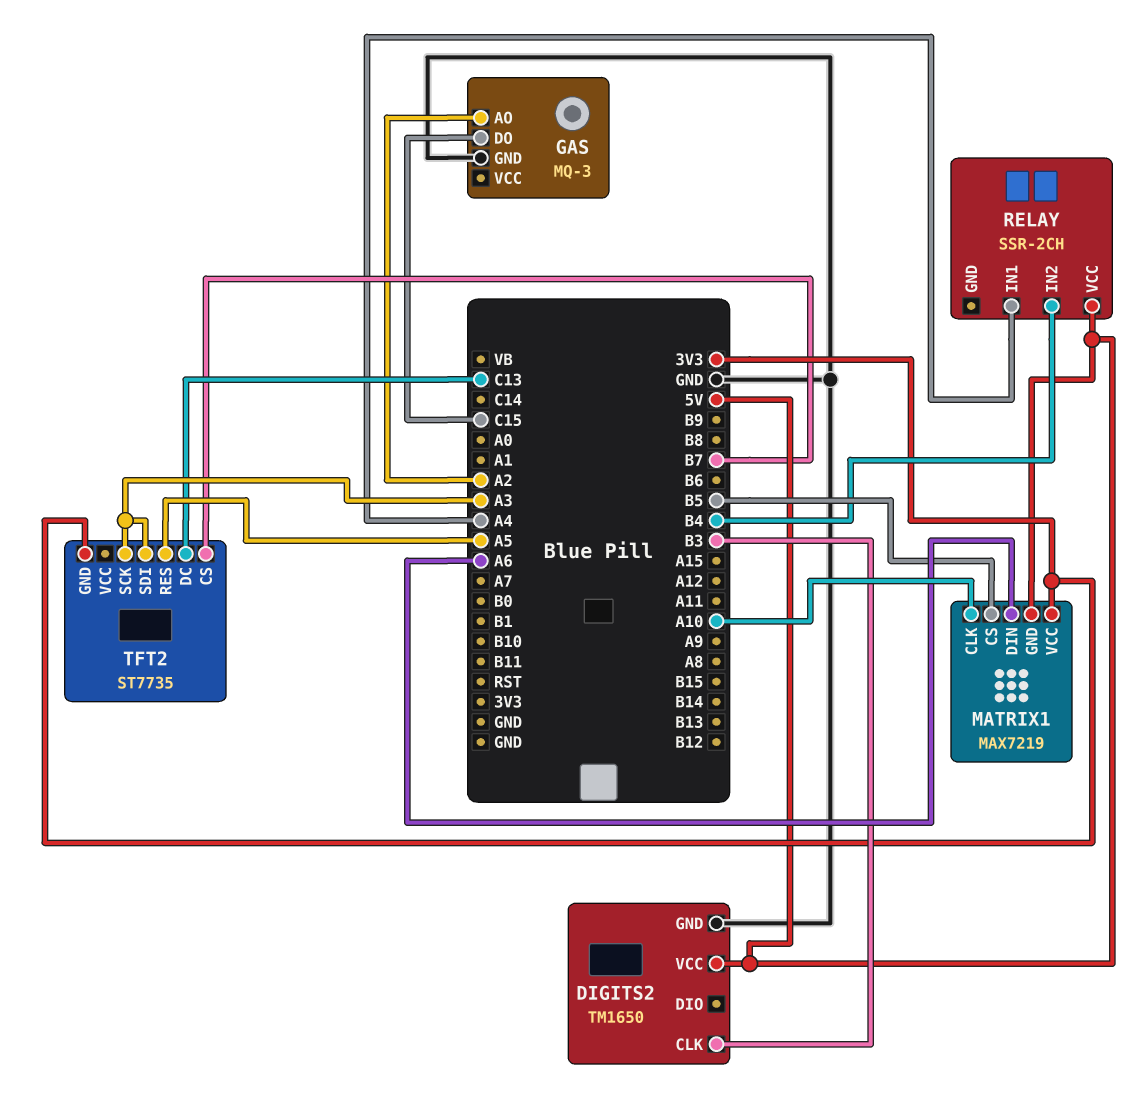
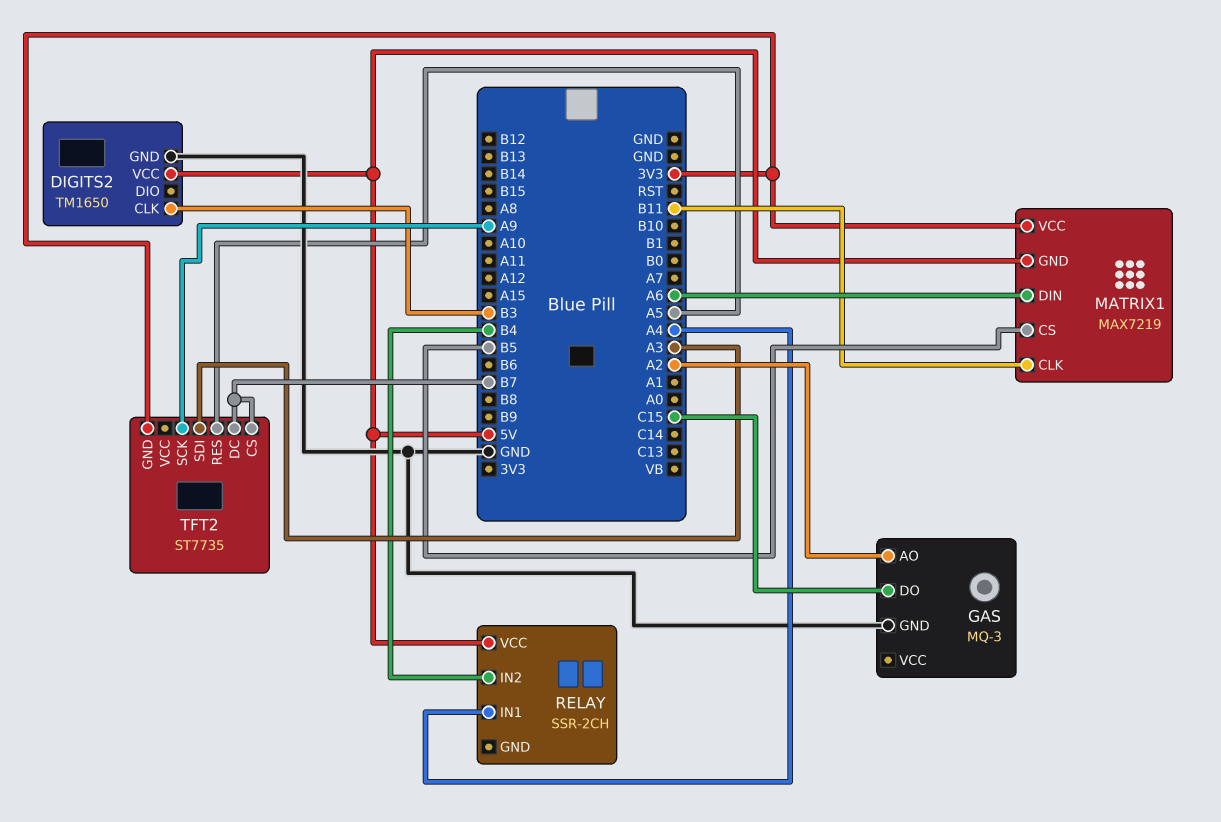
MATRIX1 pin CLK: A10 -> B11
TFT2 pin DC: C13 -> B7
TFT2 pin SCK: A3 -> A9

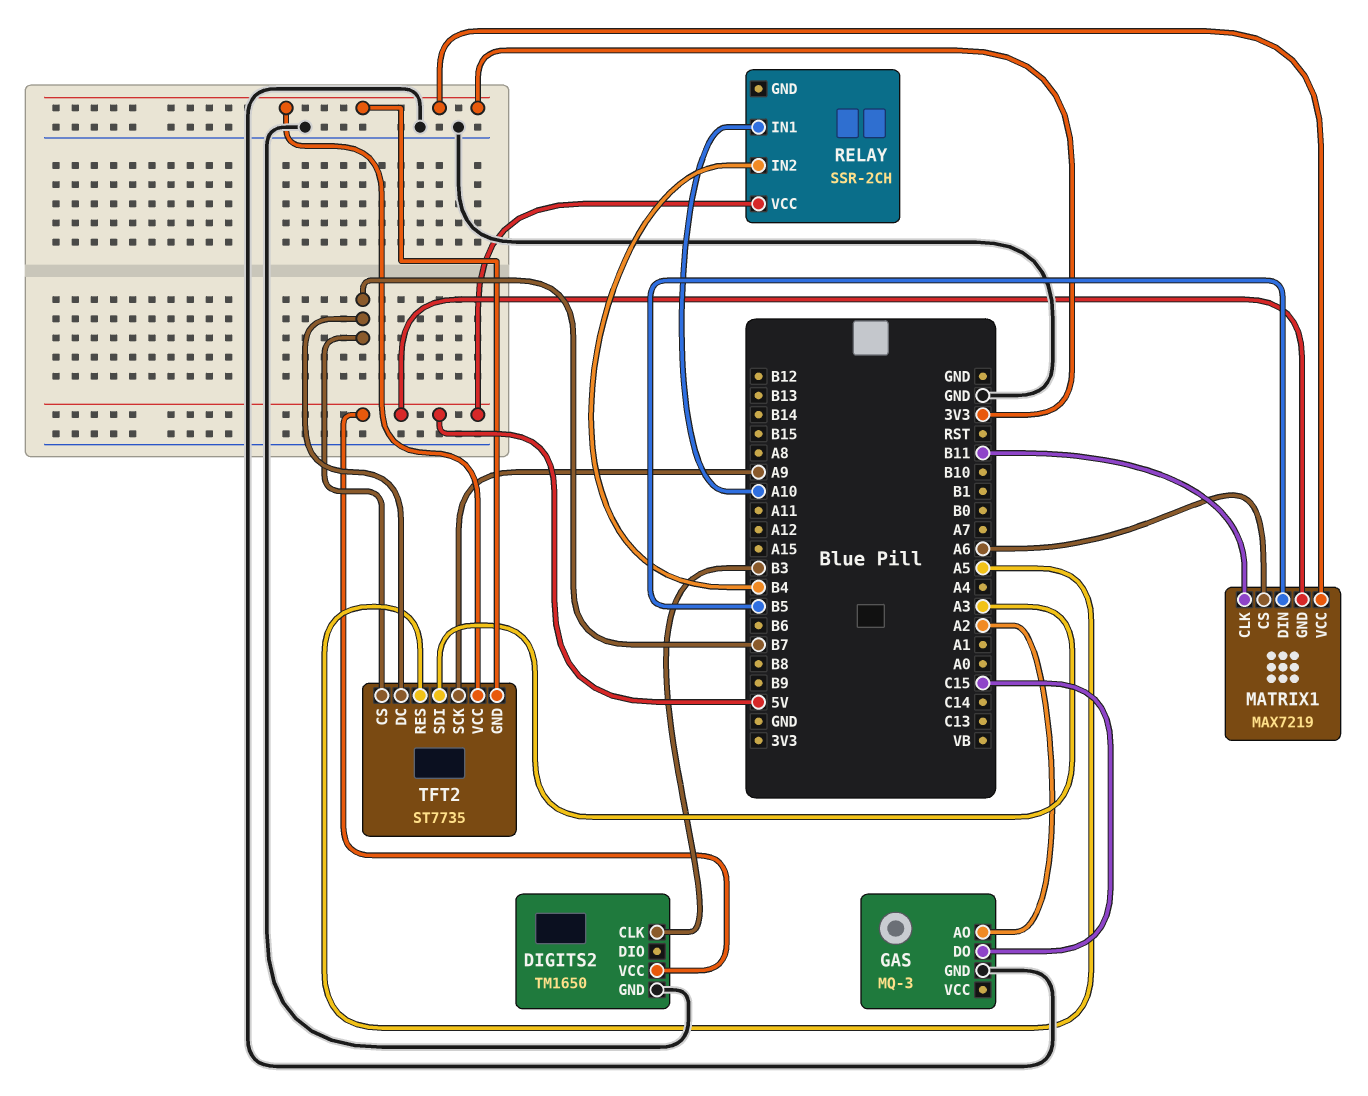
MATRIX1 pin CS: B5 -> A6
MATRIX1 pin DIN: A6 -> B5
RELAY pin IN1: A4 -> A10
TFT2 pin VCC: none -> 3V3

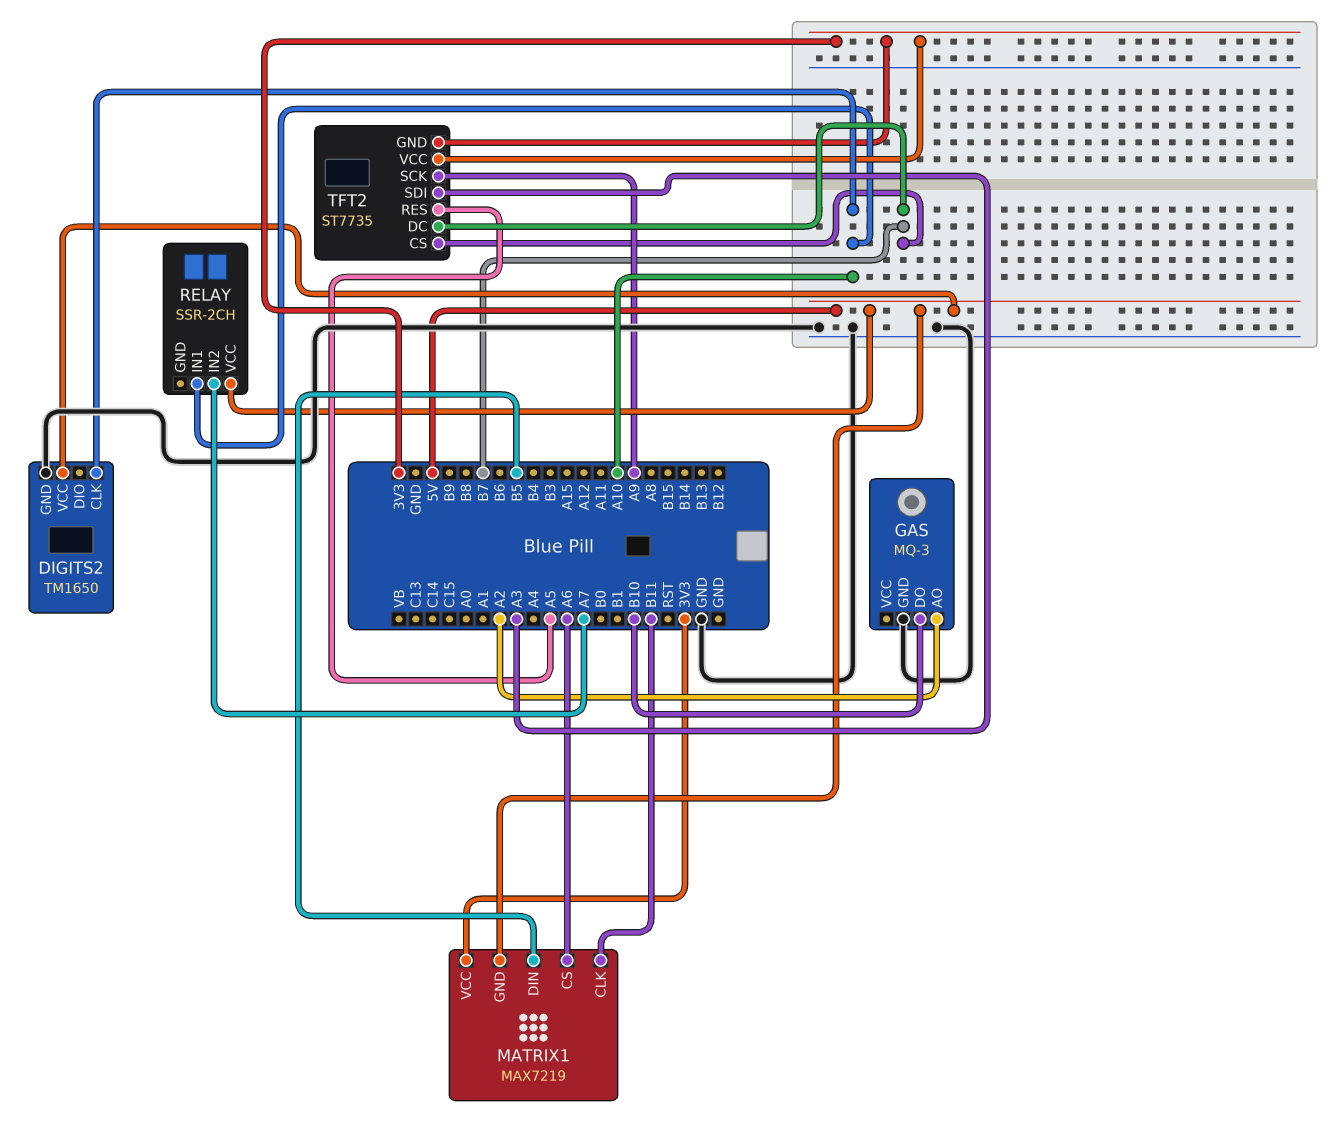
DIGITS2 pin CLK: B3 -> A10
GAS pin DO: C15 -> B10
RELAY pin IN2: B4 -> A7

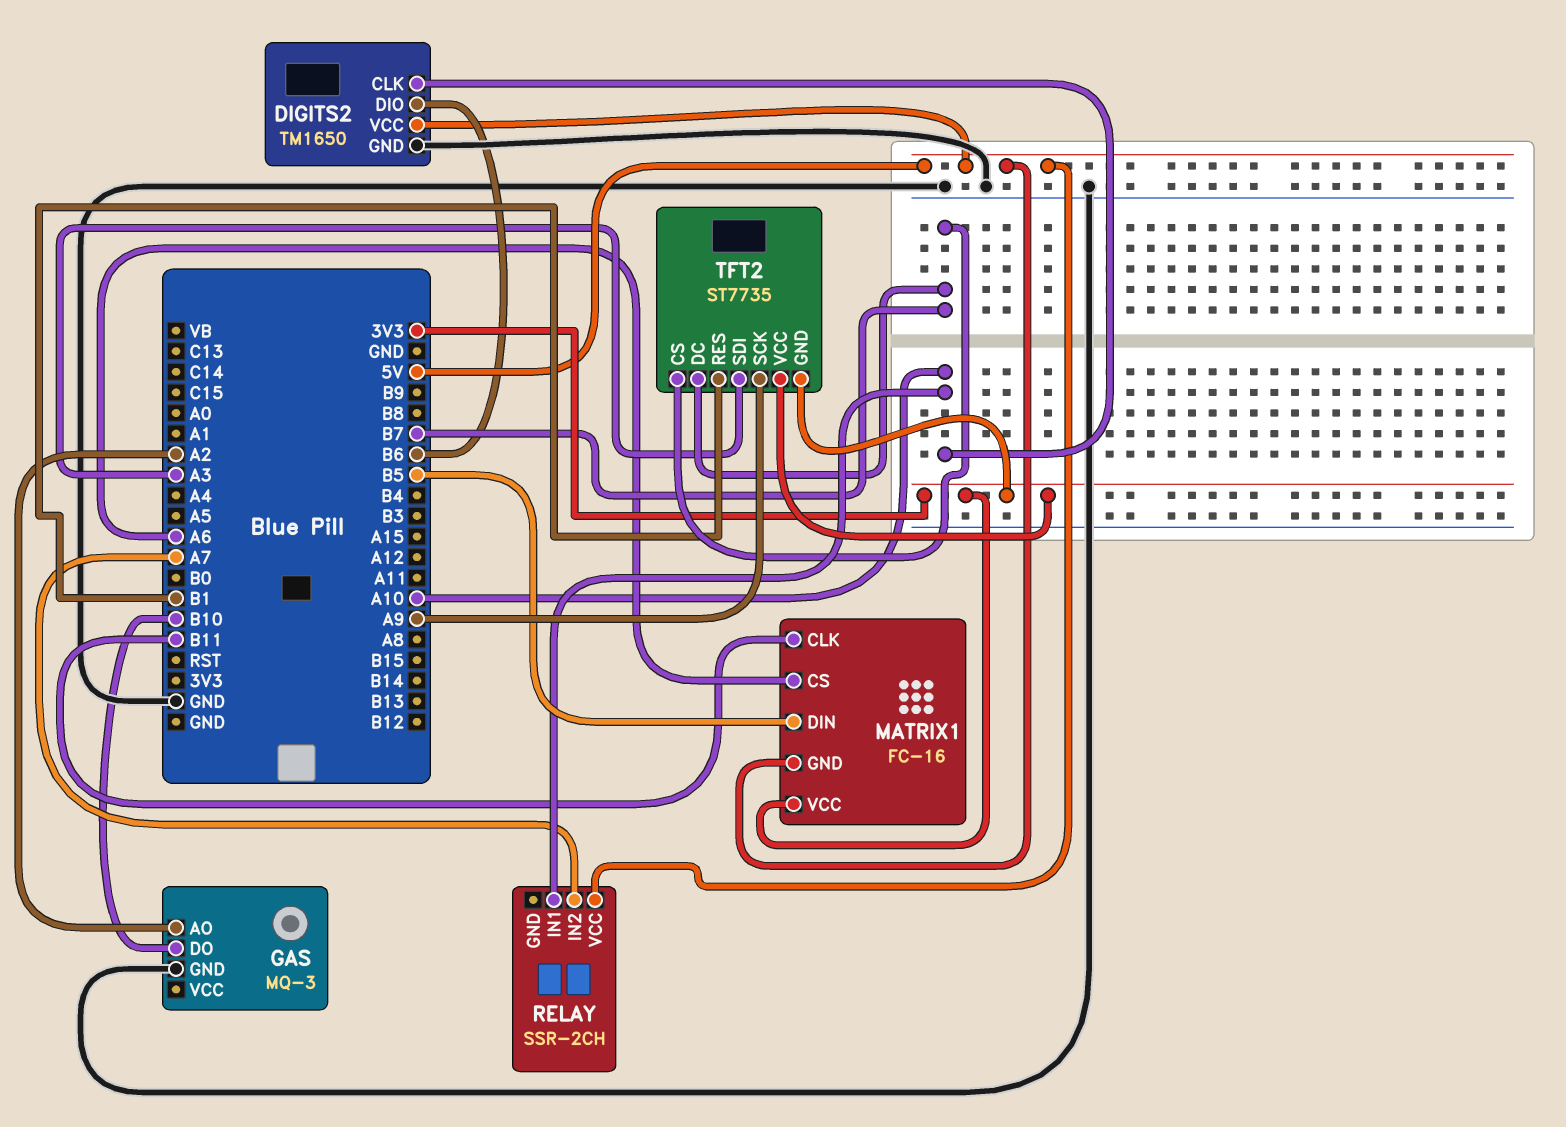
DIGITS2 pin DIO: none -> B6
MATRIX1: MAX7219 -> FC-16
TFT2 pin RES: A5 -> B1

